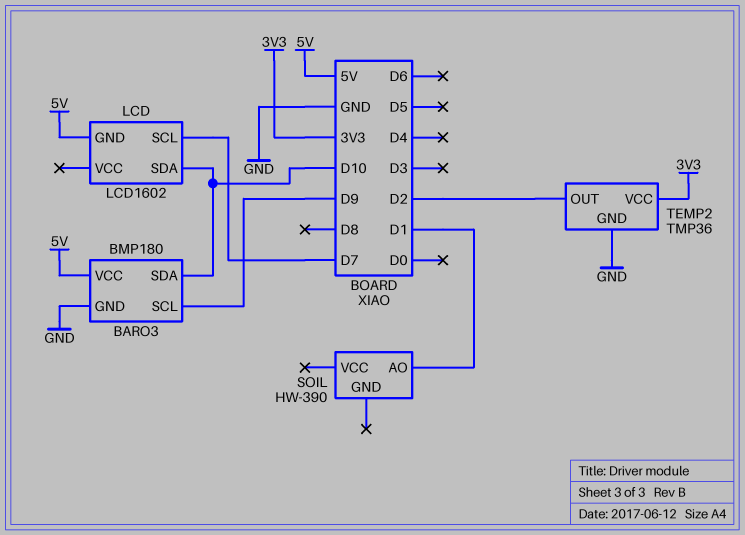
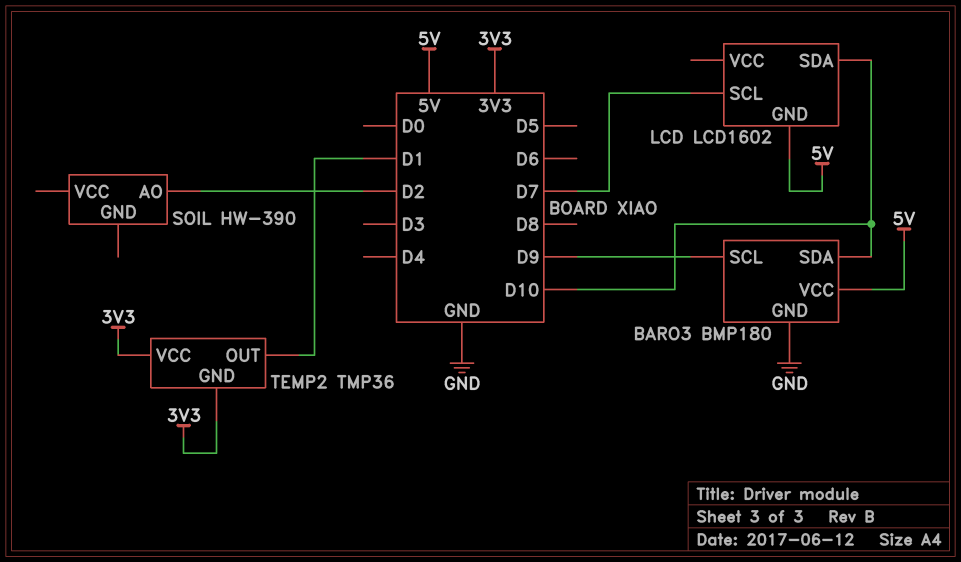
SOIL pin AO: D1 -> D2
TEMP2 pin GND: GND -> 3V3
TEMP2 pin OUT: D2 -> D1

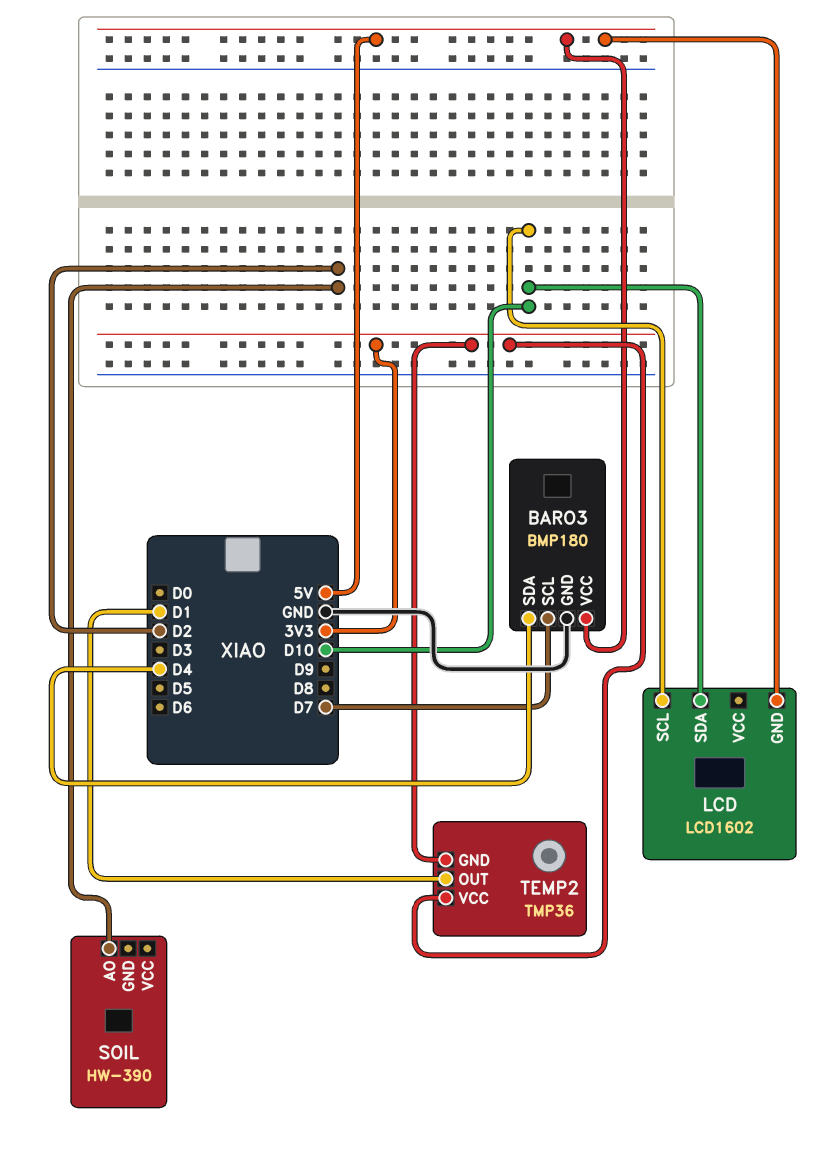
BARO3 pin SCL: D9 -> D7
BARO3 pin SDA: D10 -> D4
LCD pin SCL: D7 -> D10

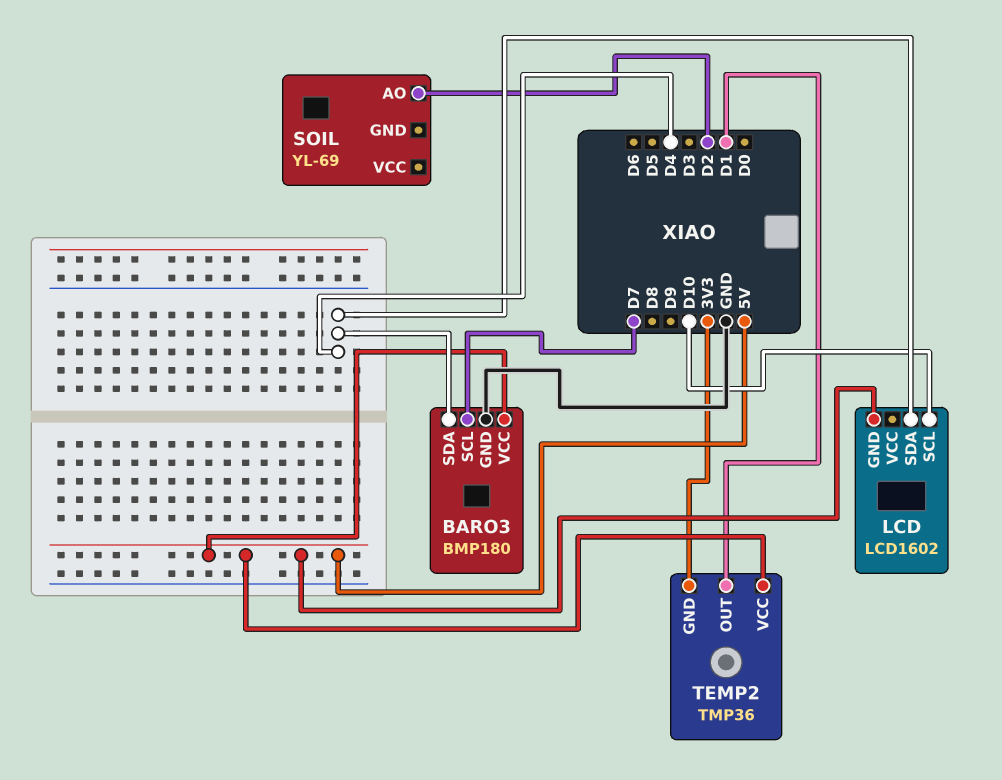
LCD pin SDA: D10 -> D4
SOIL: HW-390 -> YL-69
TEMP2 pin VCC: 3V3 -> 5V

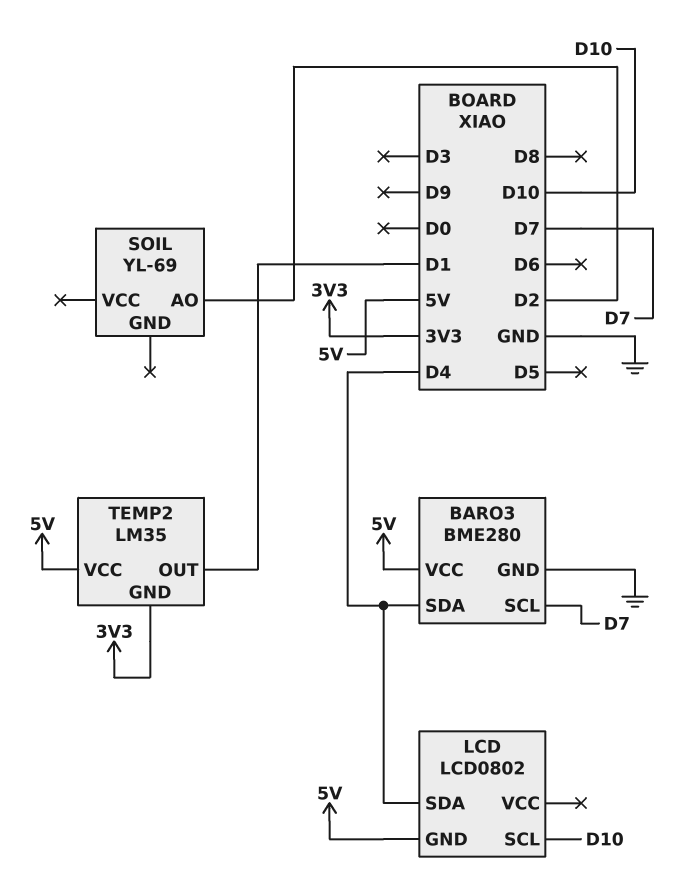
BARO3: BMP180 -> BME280
LCD: LCD1602 -> LCD0802
TEMP2: TMP36 -> LM35

